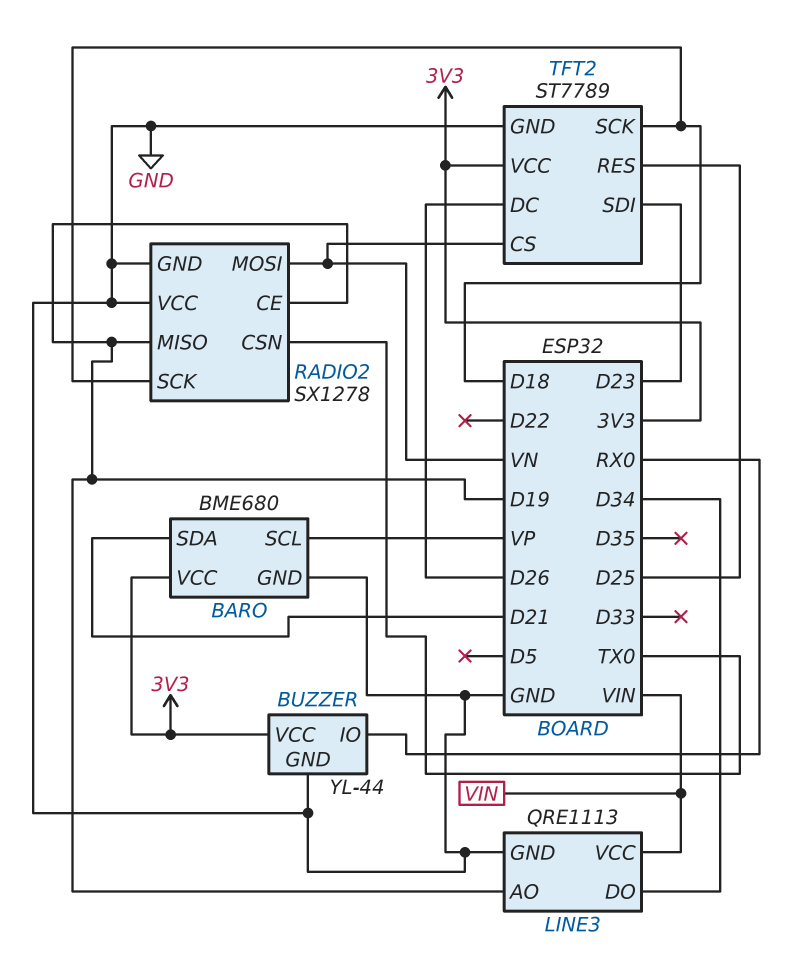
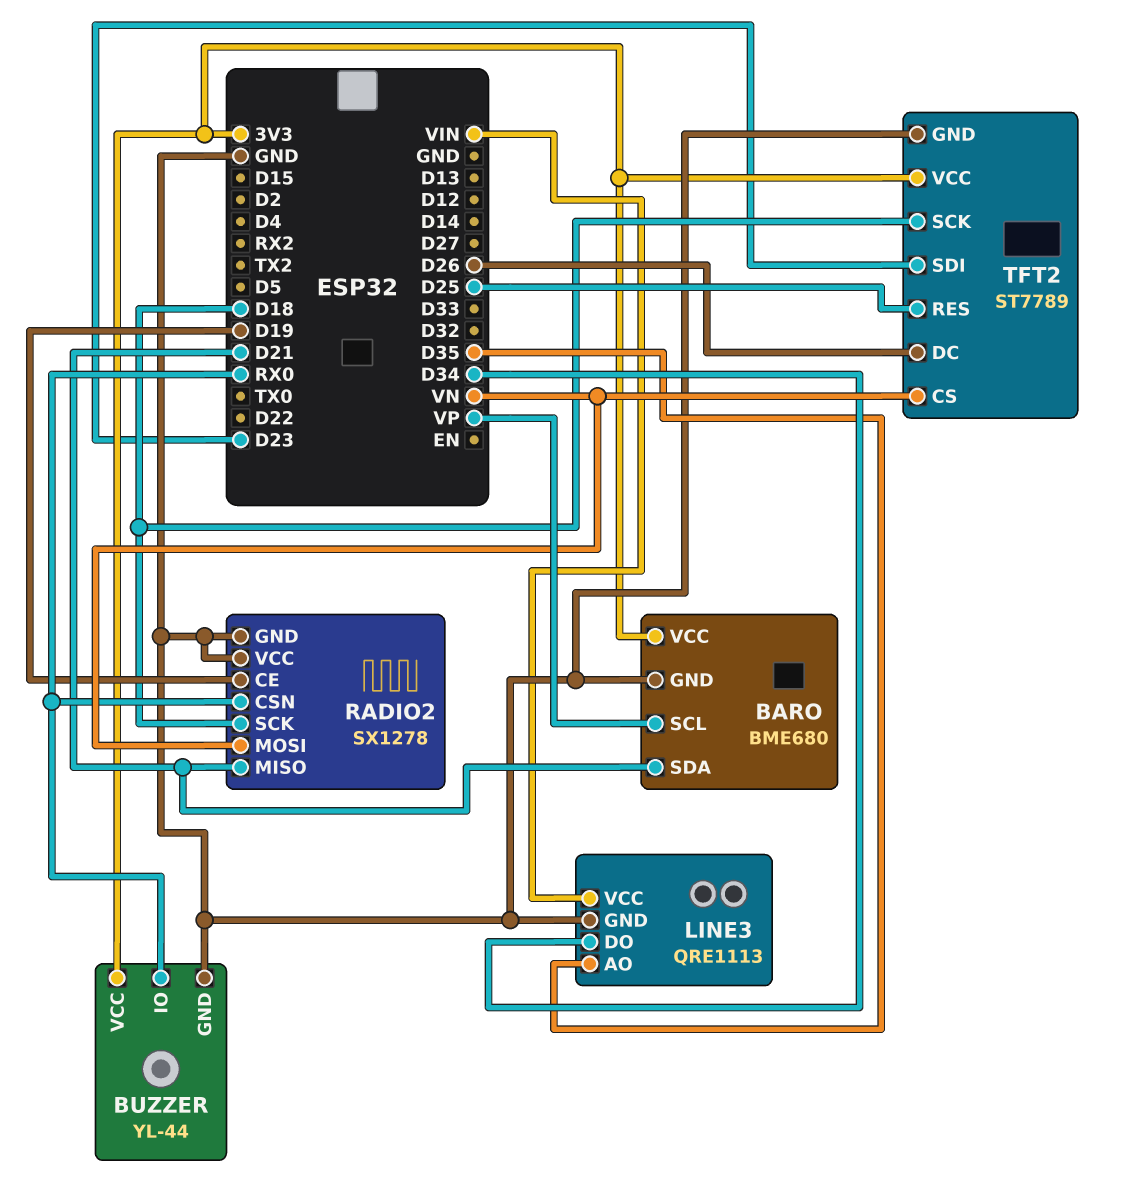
LINE3 pin AO: D19 -> D35
RADIO2 pin CSN: TX0 -> RX0
RADIO2 pin MISO: D19 -> D21

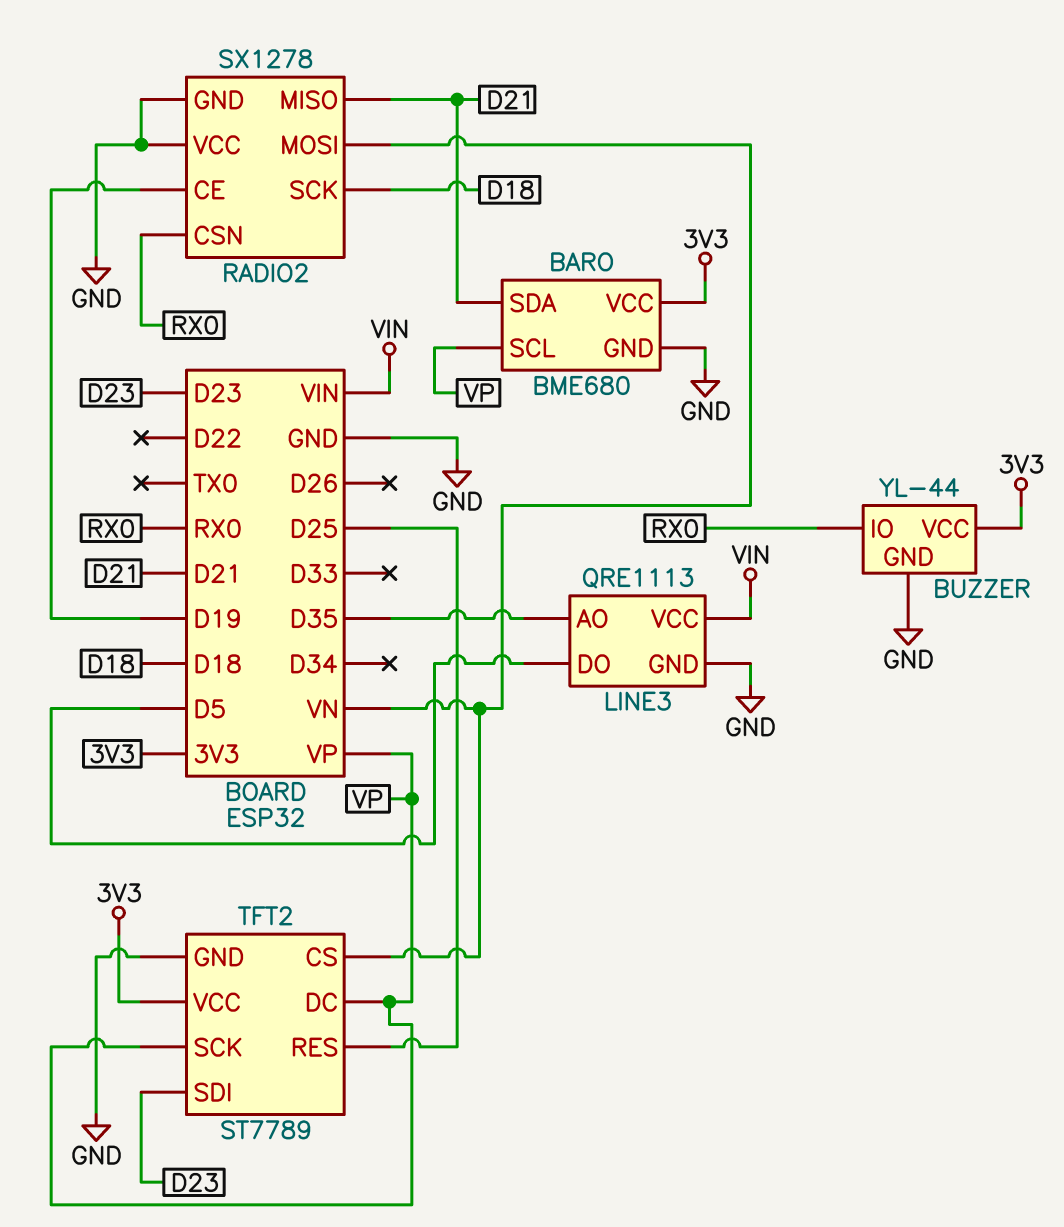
LINE3 pin DO: D34 -> D5
TFT2 pin DC: D26 -> VP
TFT2 pin SCK: D18 -> VP

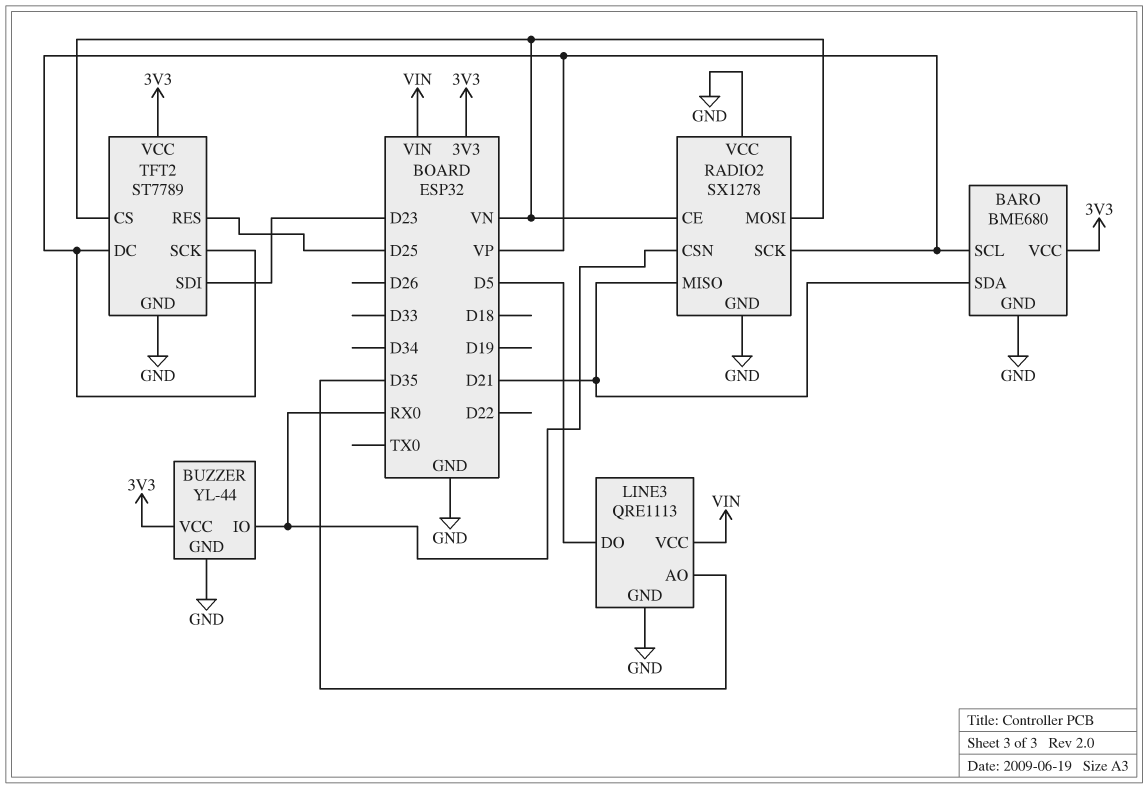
RADIO2 pin CE: D19 -> VN
RADIO2 pin SCK: D18 -> VP

